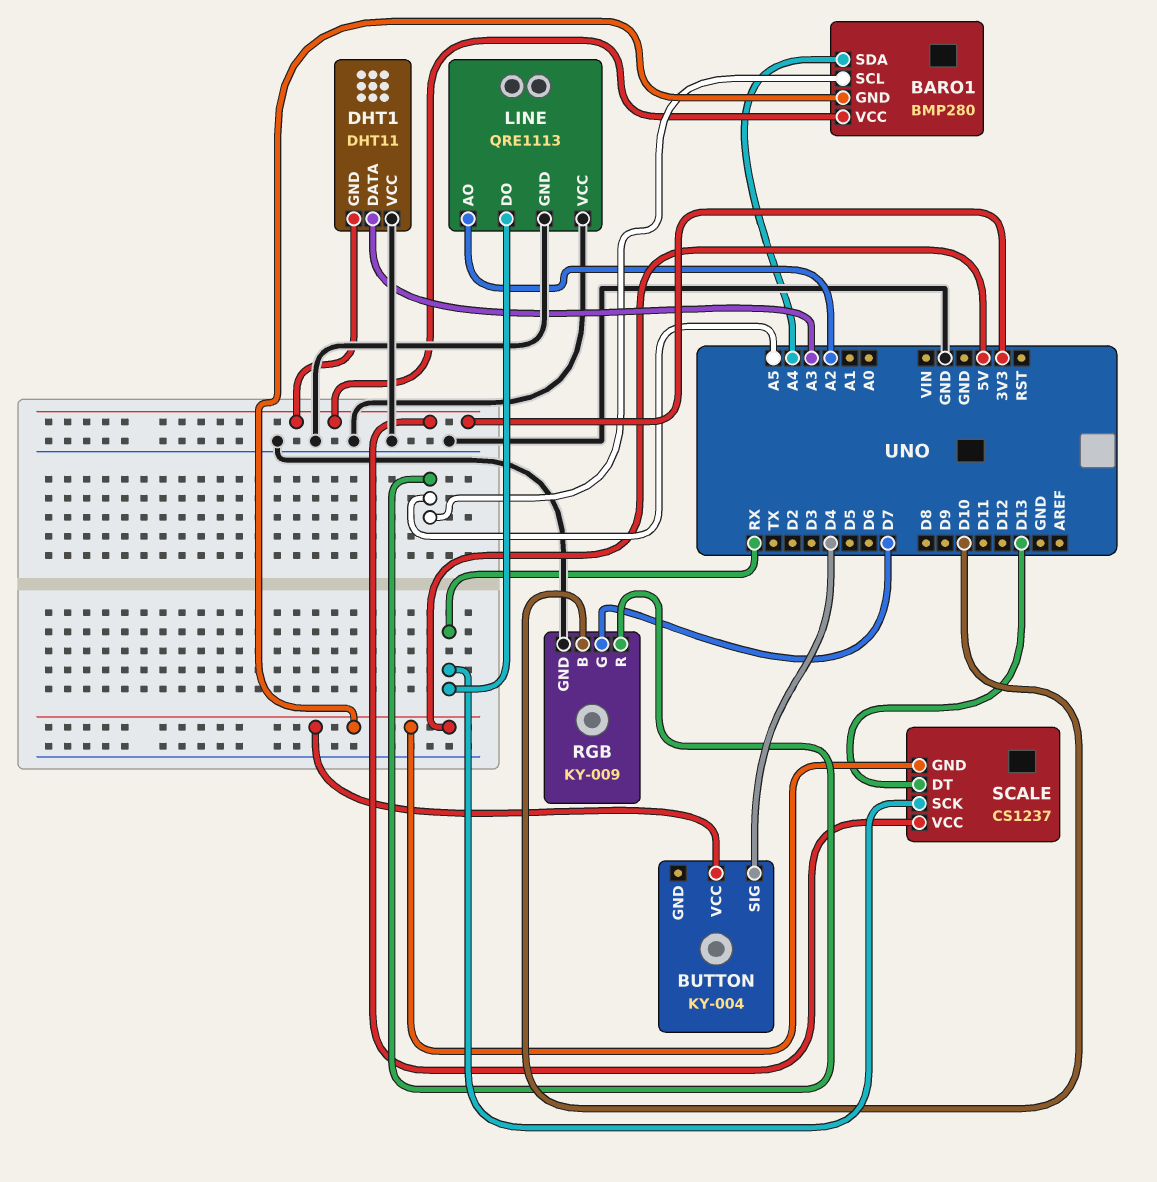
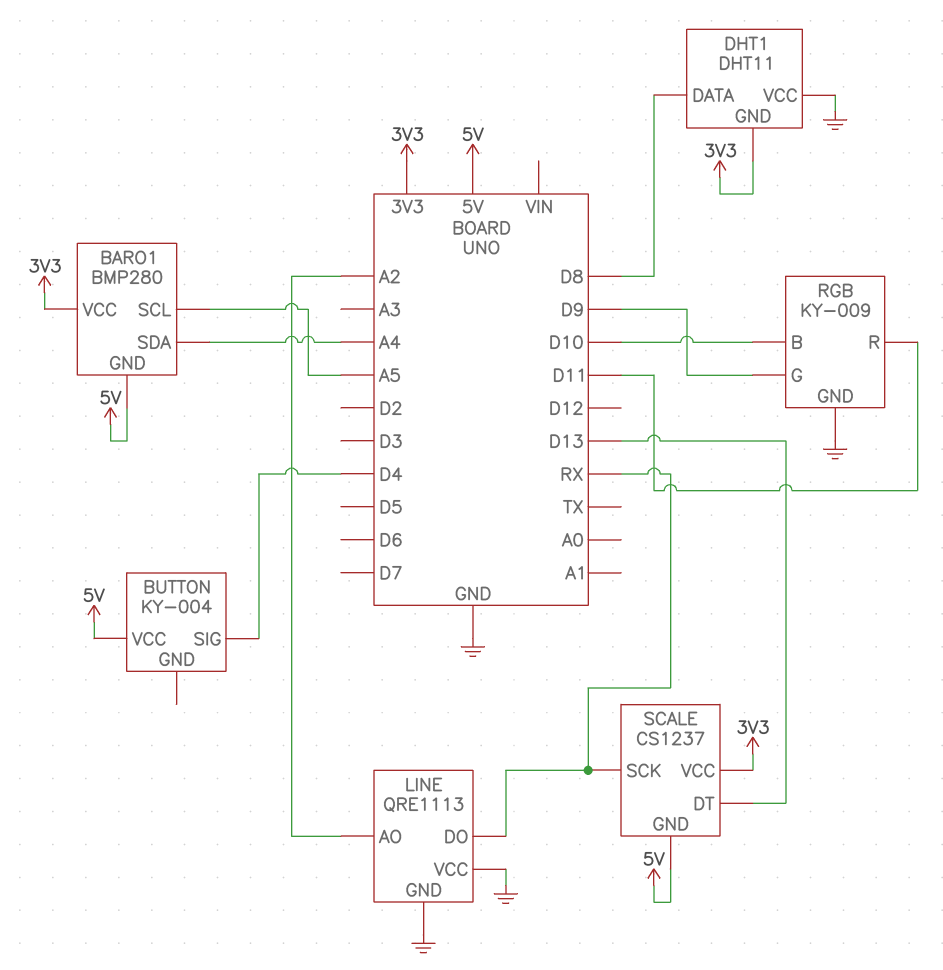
DHT1 pin DATA: A3 -> D8
RGB pin G: D7 -> D9
RGB pin R: A5 -> D11

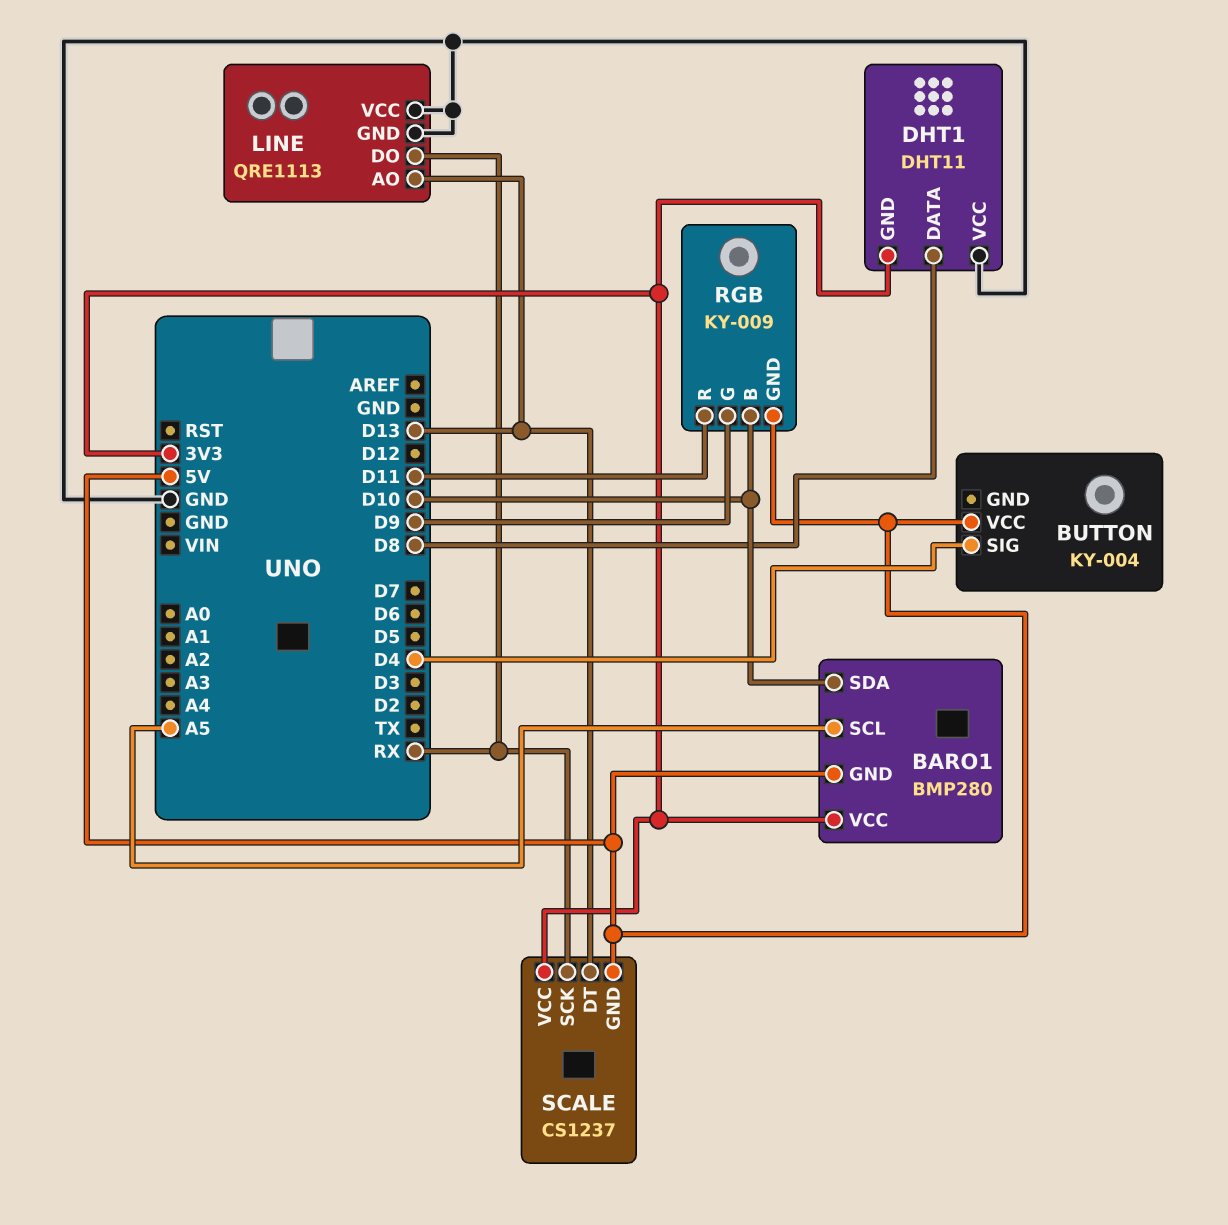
BARO1 pin SDA: A4 -> D10
LINE pin AO: A2 -> D13
RGB pin GND: GND -> 5V

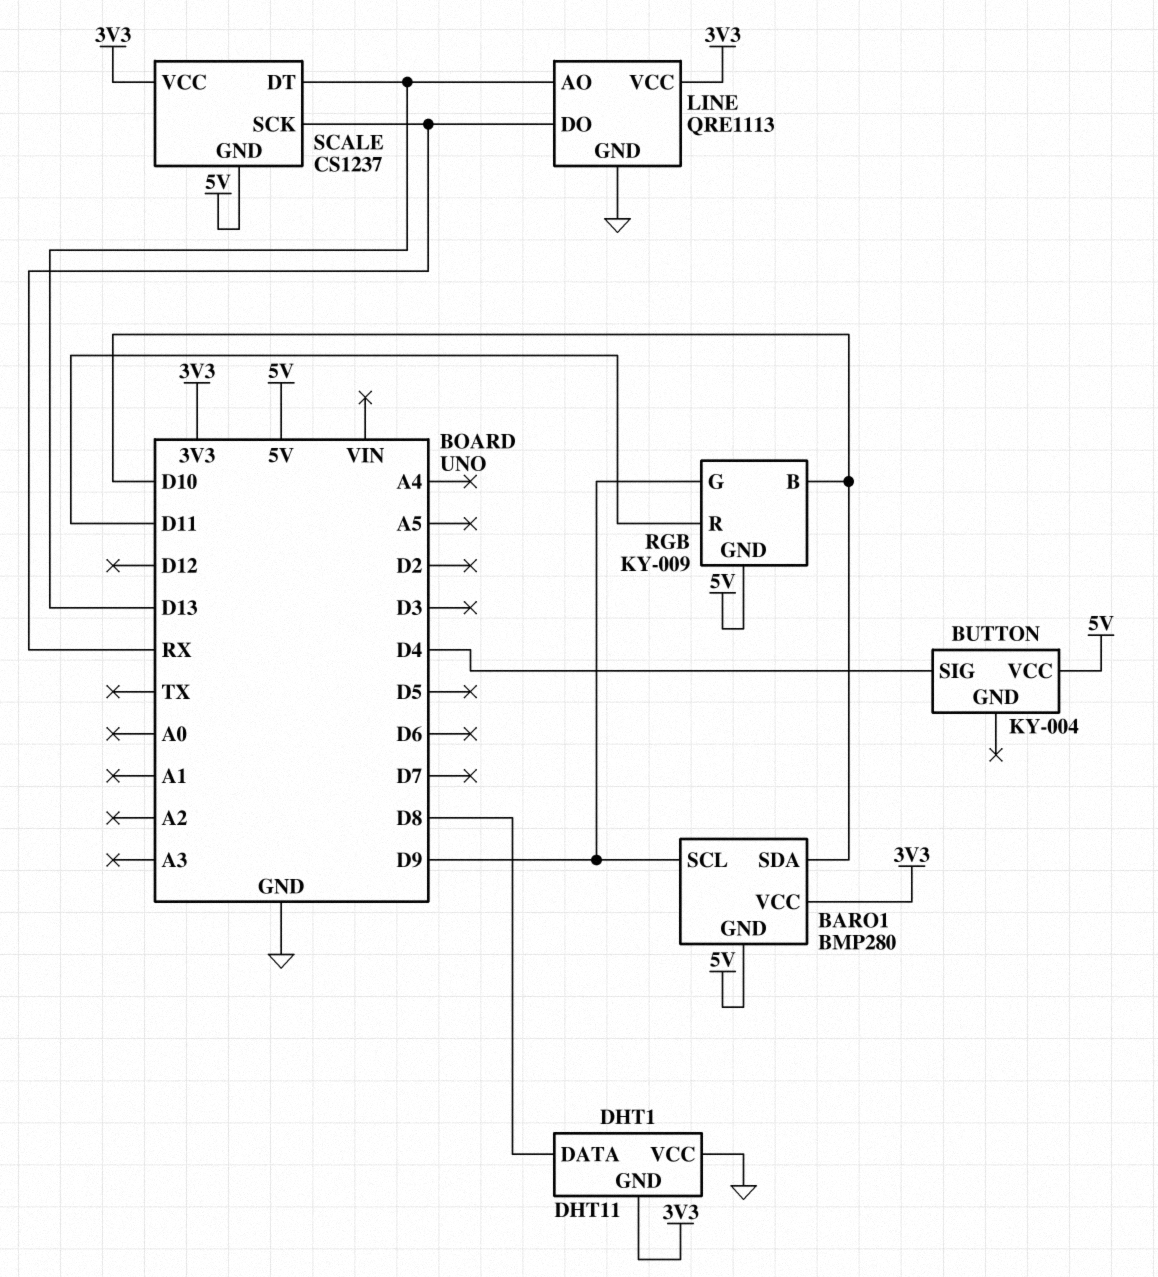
BARO1 pin SCL: A5 -> D9
LINE pin VCC: GND -> 3V3

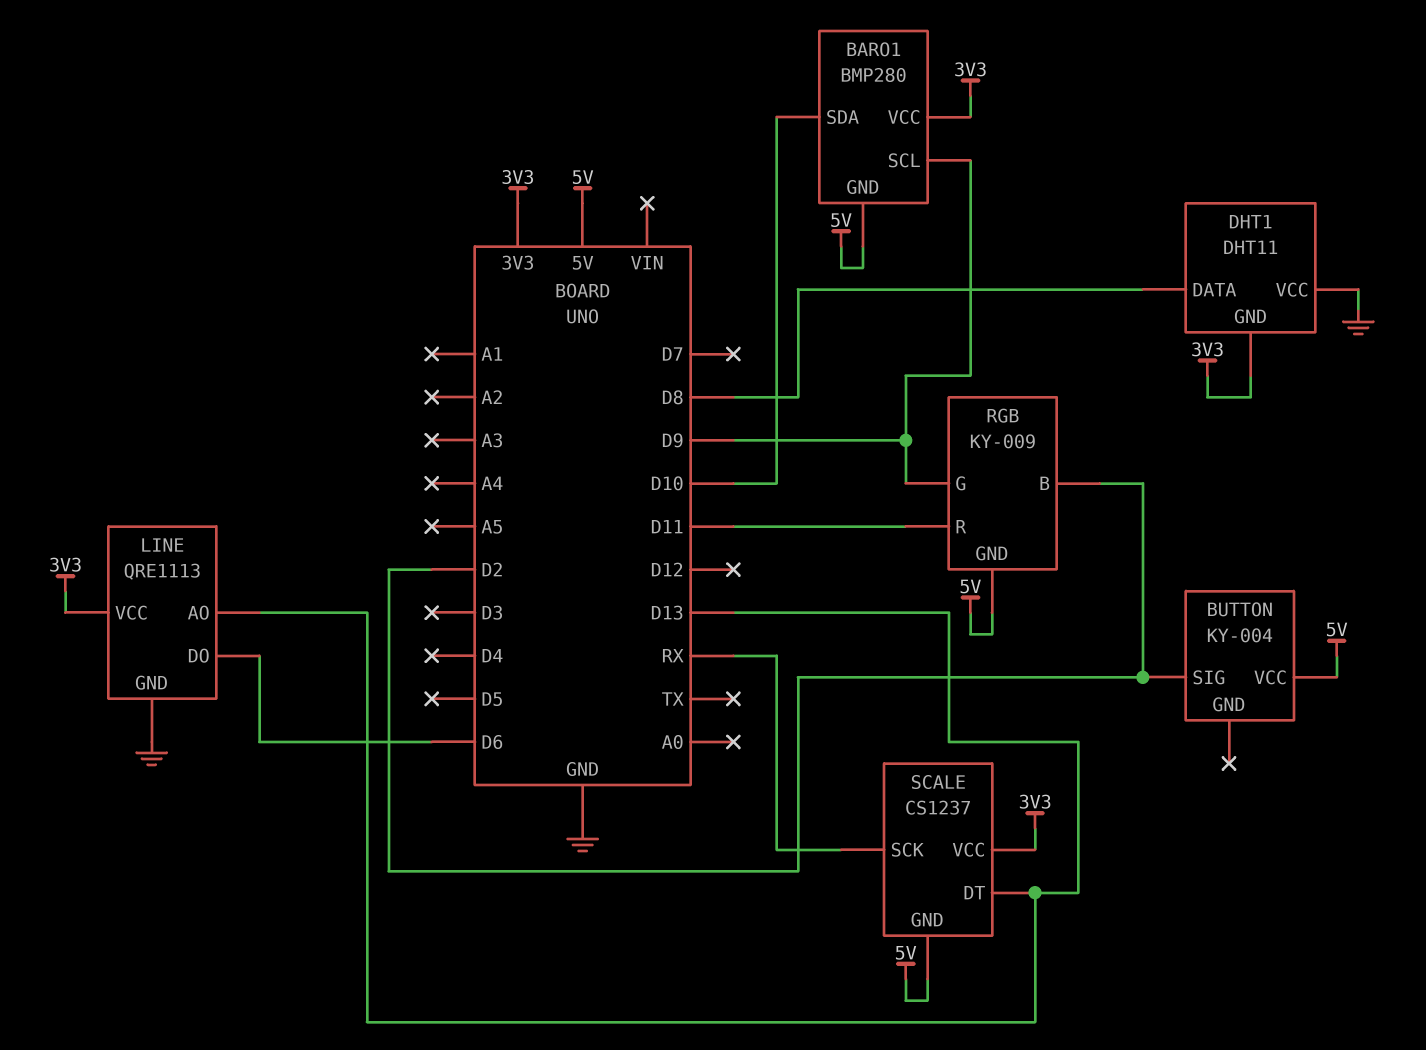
BUTTON pin SIG: D4 -> D2
LINE pin DO: RX -> D6
RGB pin B: D10 -> D2

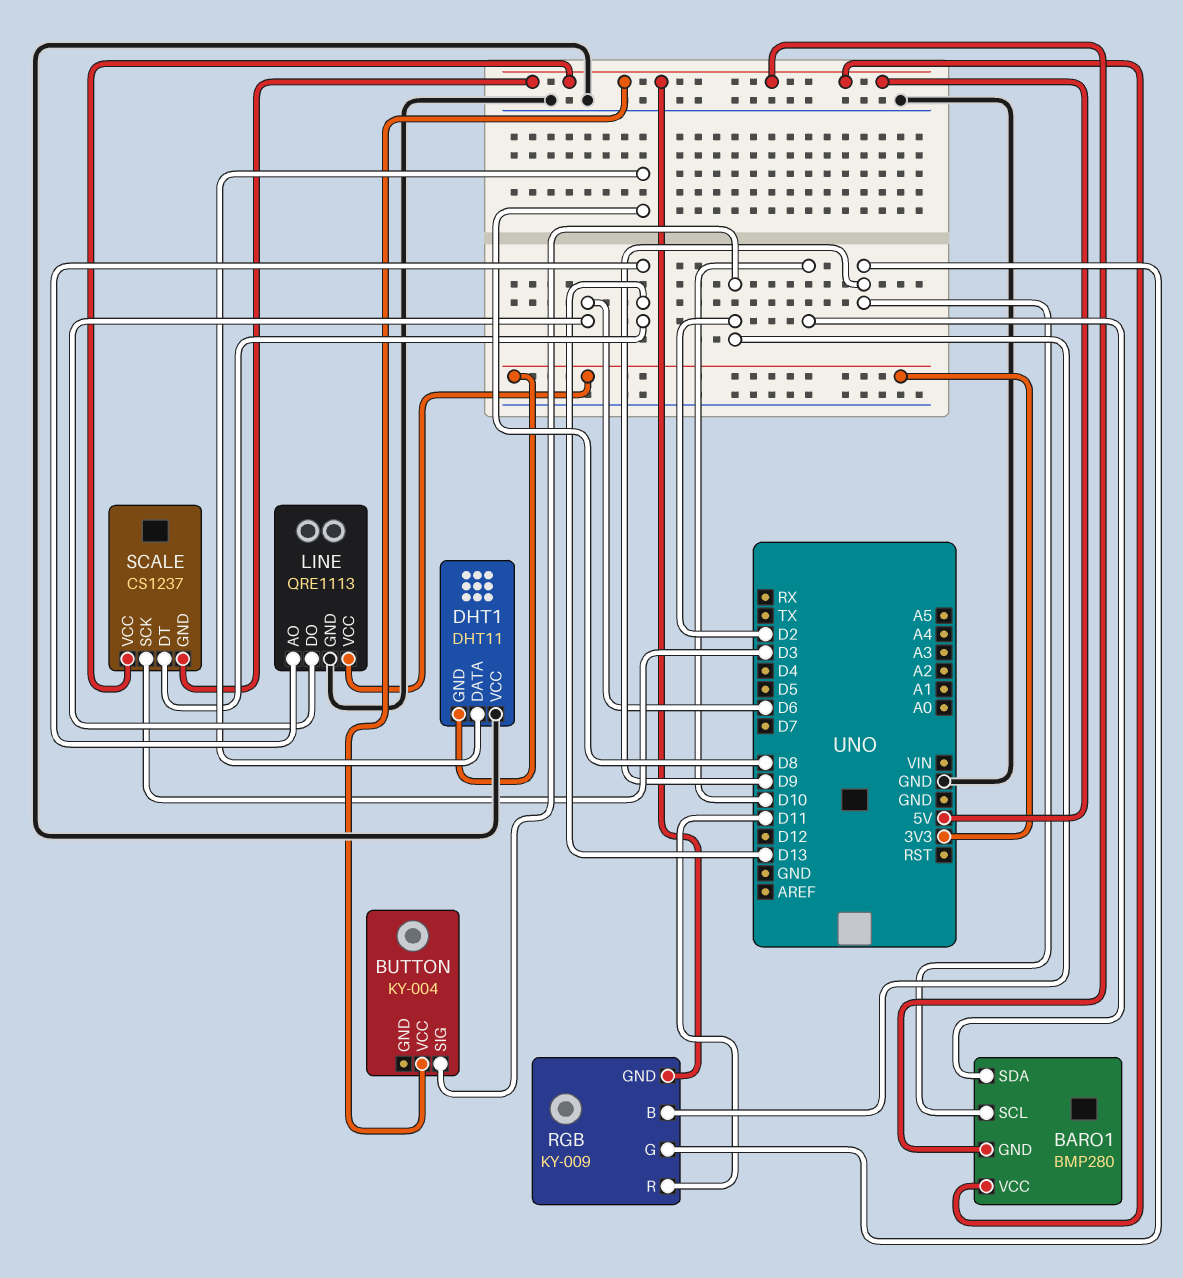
BARO1 pin VCC: 3V3 -> 5V
SCALE pin SCK: RX -> D3
SCALE pin VCC: 3V3 -> 5V

